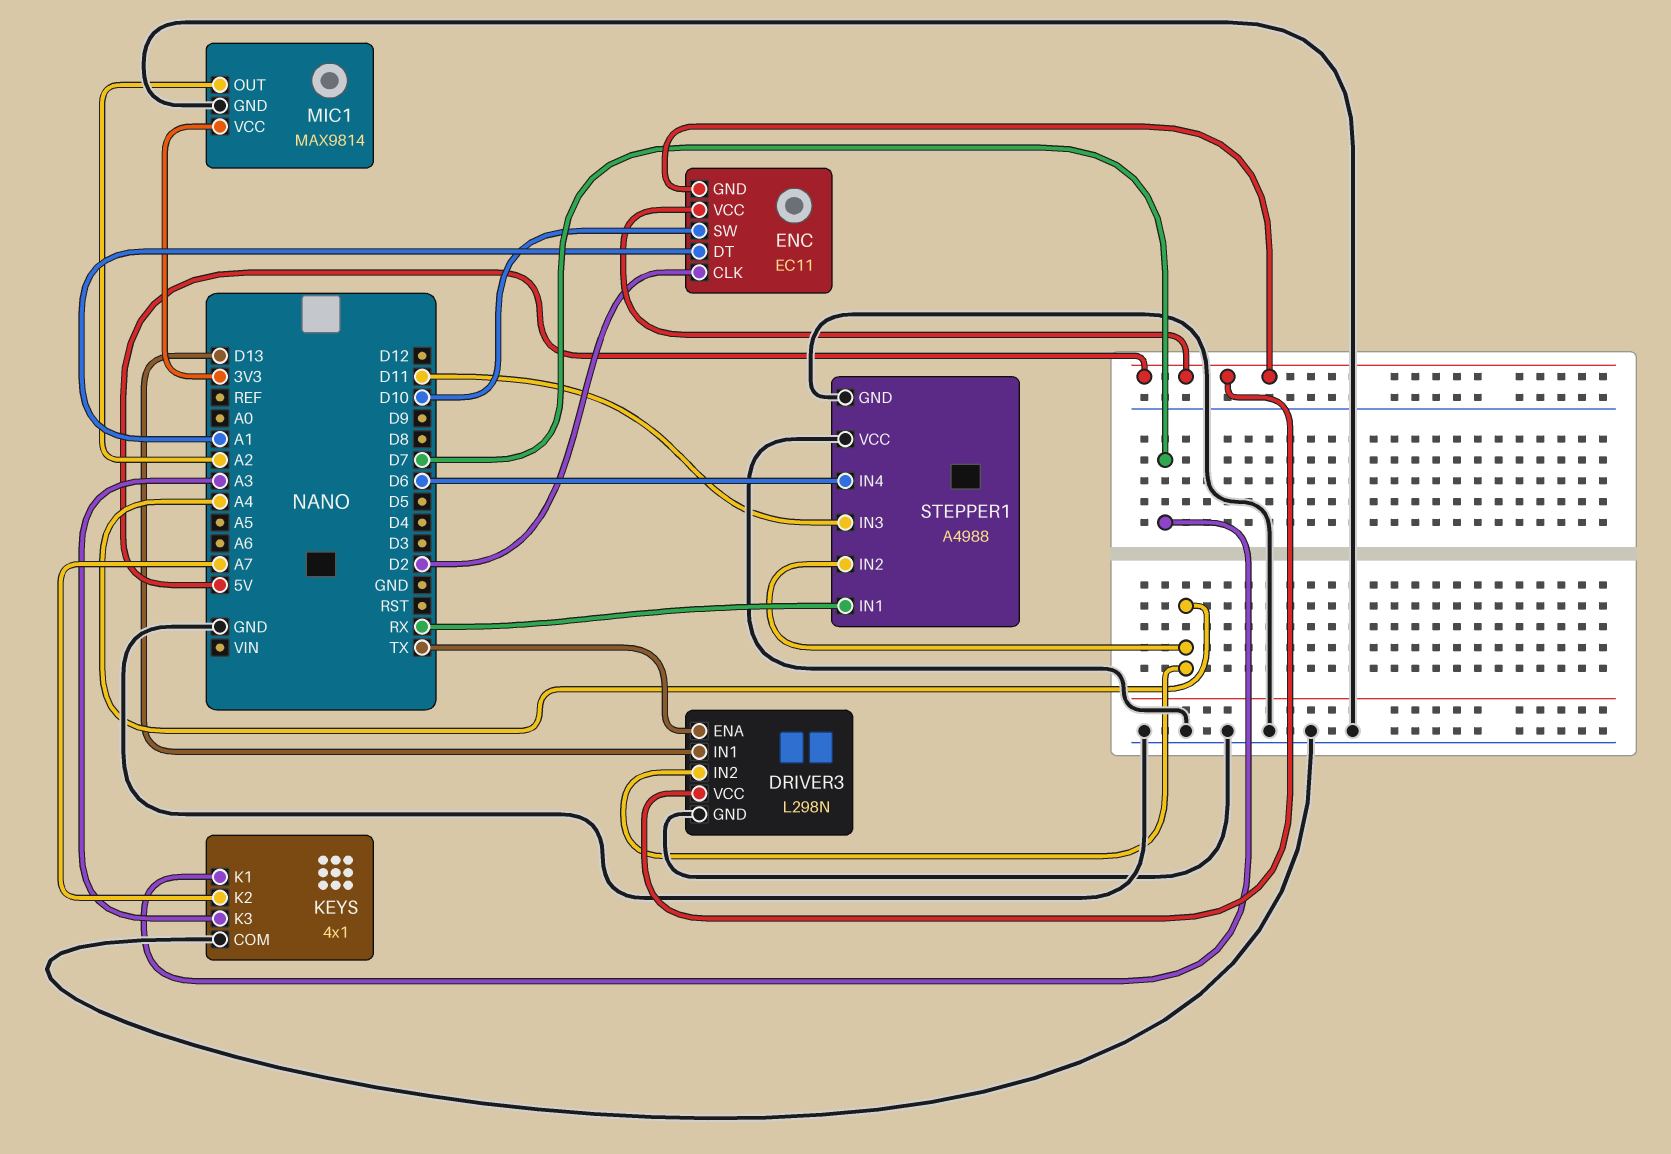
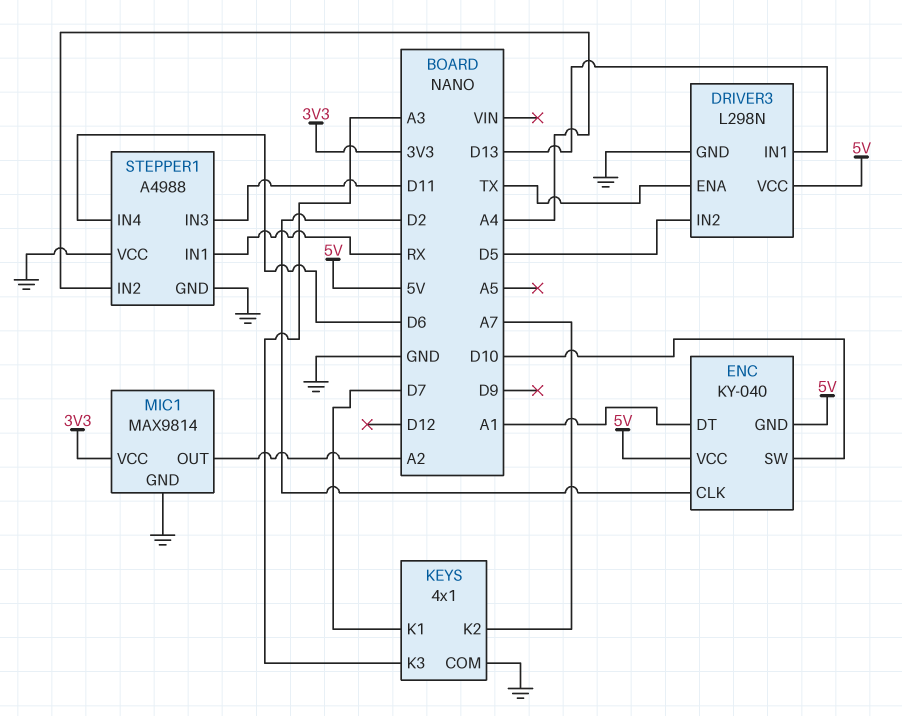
DRIVER3 pin IN2: A4 -> D5
ENC: EC11 -> KY-040

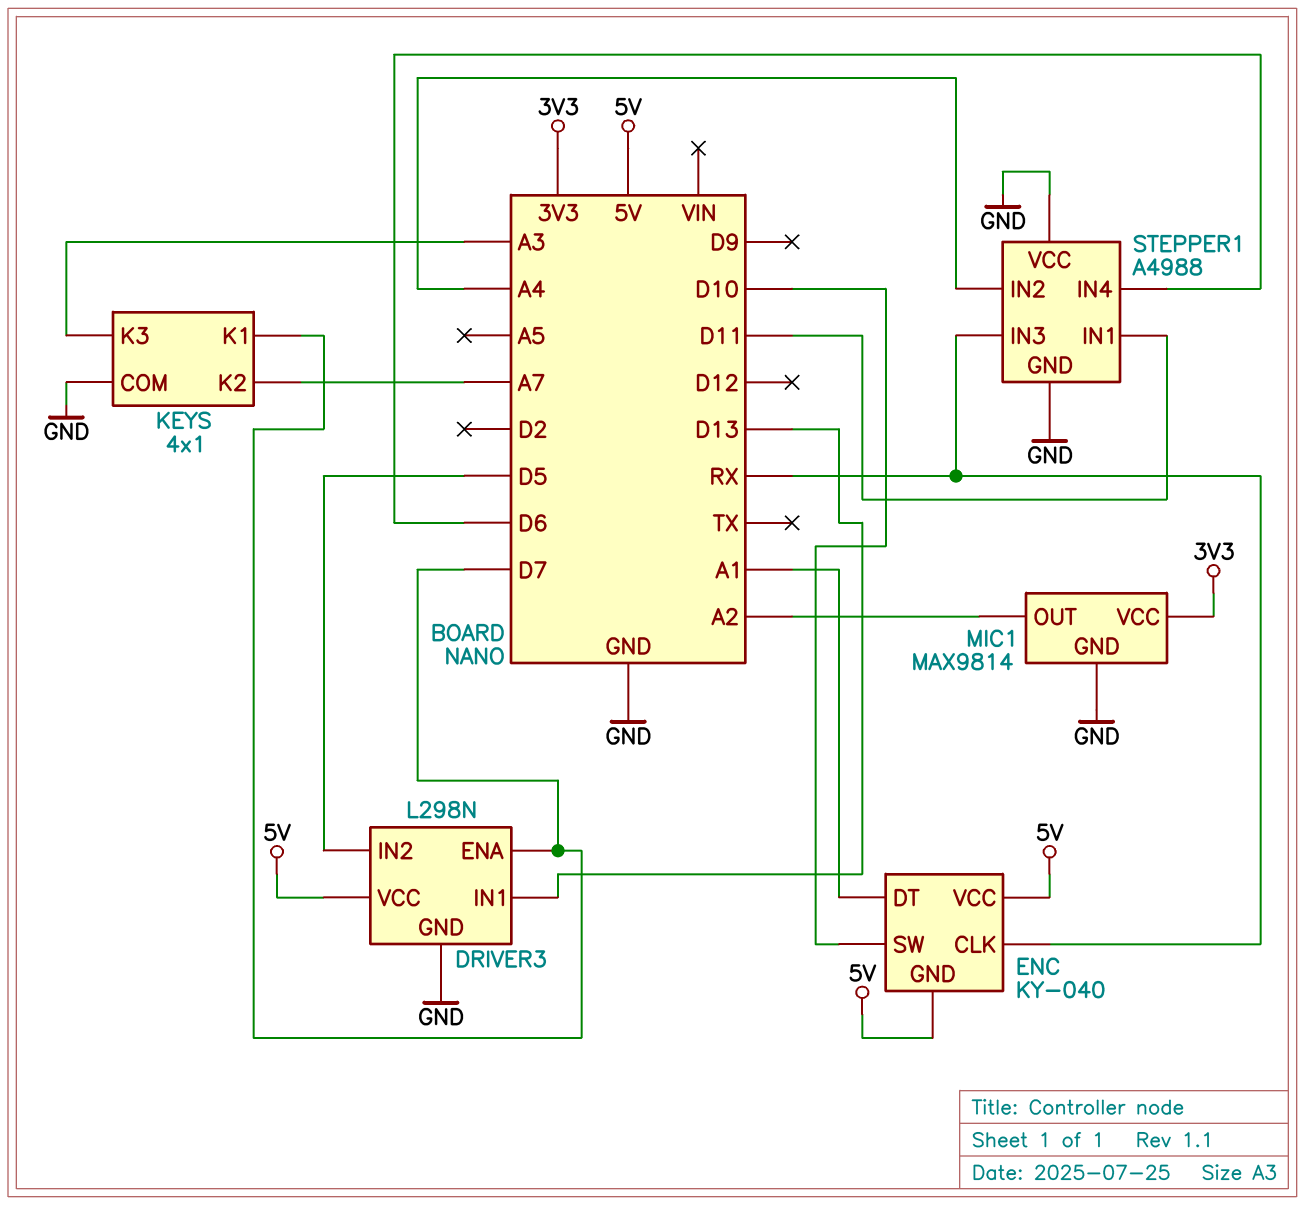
DRIVER3 pin ENA: TX -> D7
ENC pin CLK: D2 -> RX
STEPPER1 pin IN1: RX -> D11
STEPPER1 pin IN3: D11 -> RX

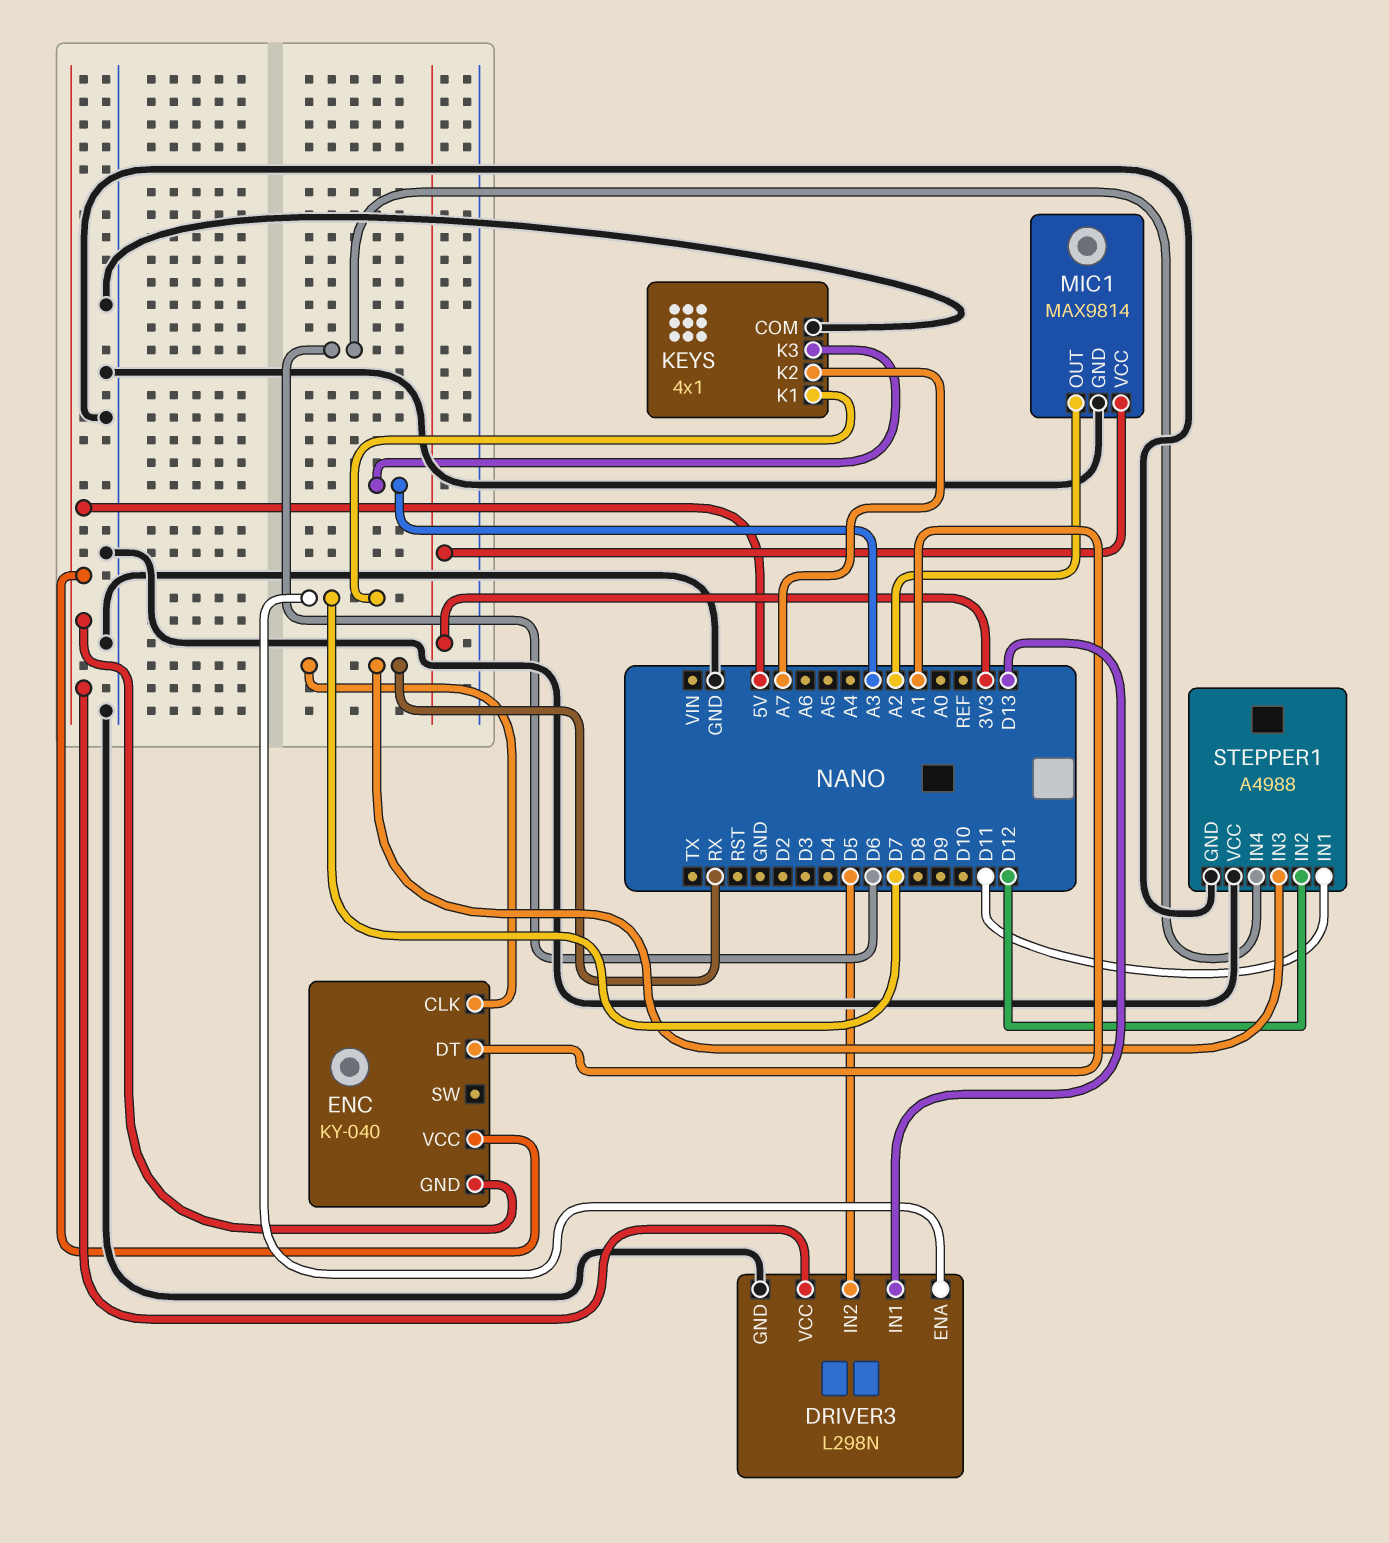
ENC pin SW: D10 -> none
STEPPER1 pin IN2: A4 -> D12

